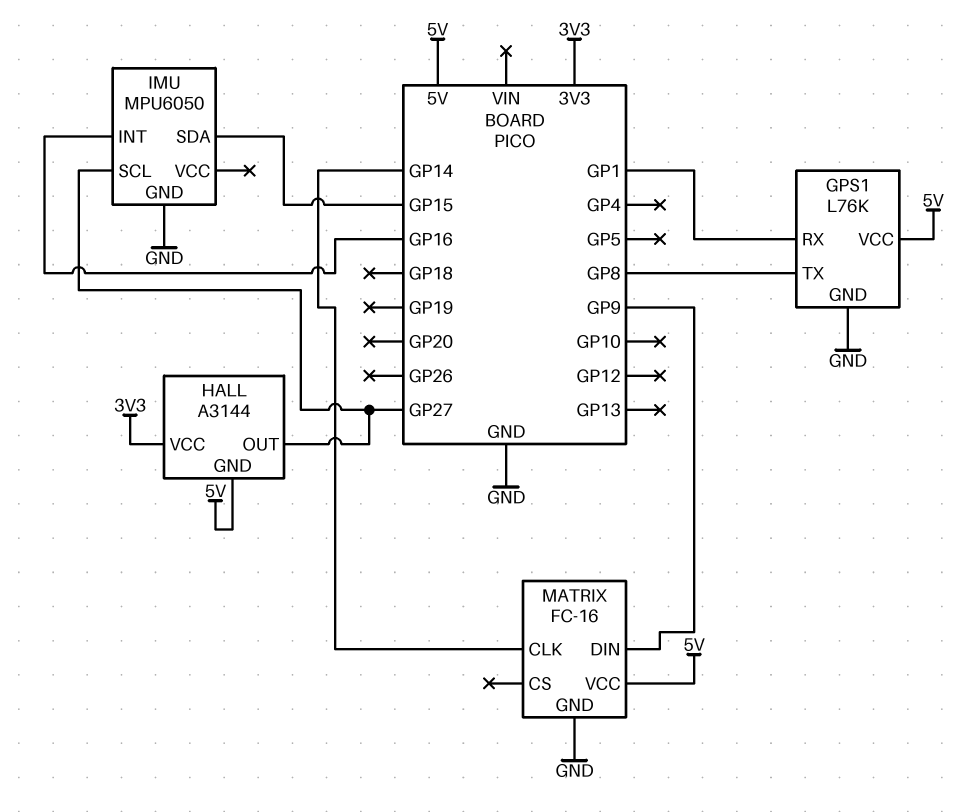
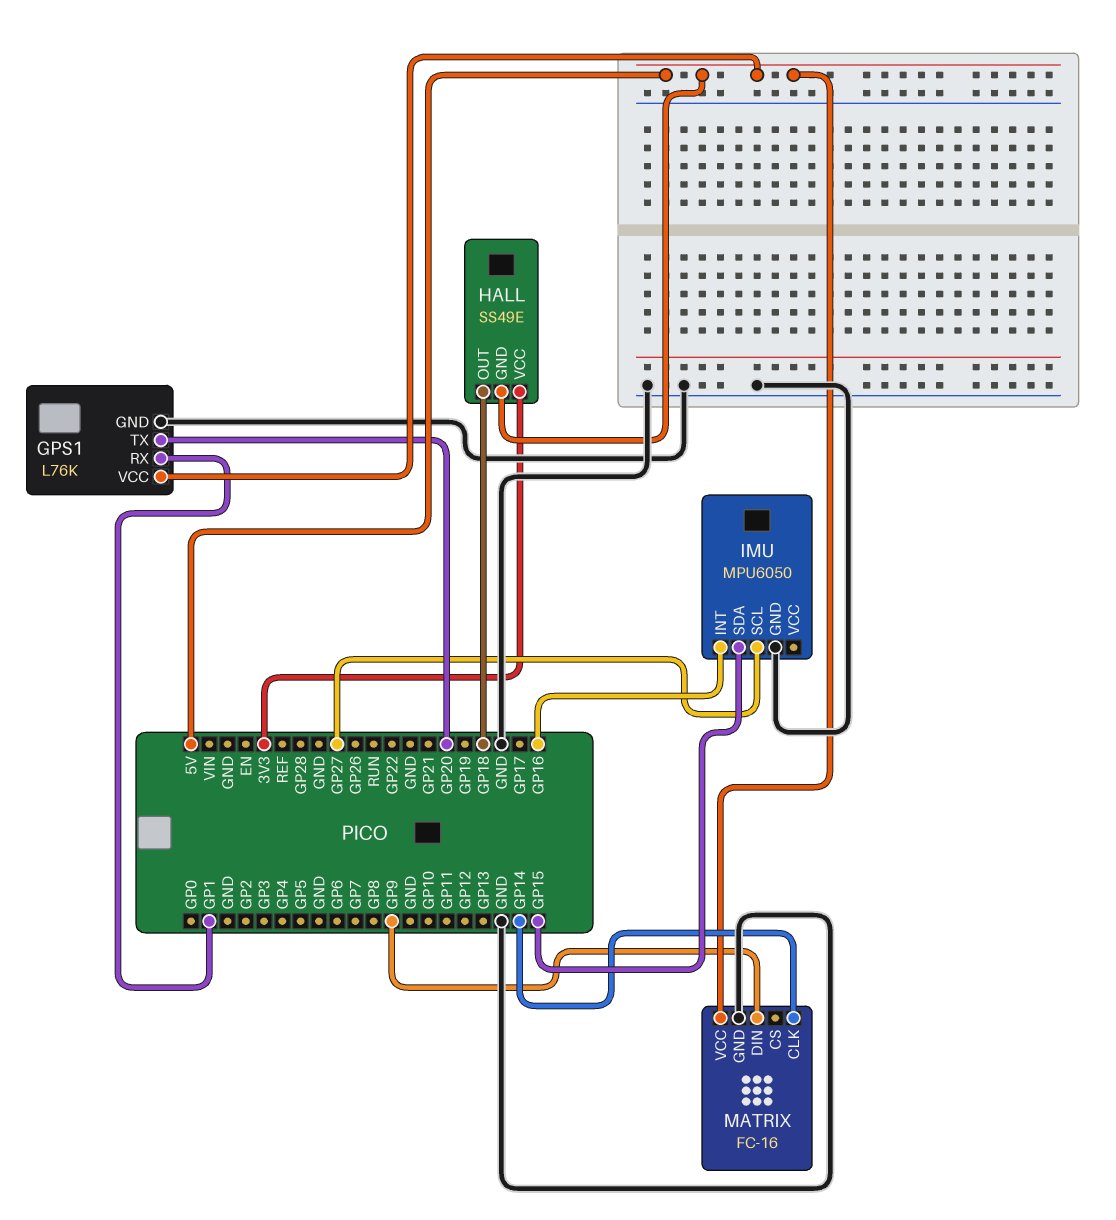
GPS1 pin TX: GP8 -> GP20
HALL: A3144 -> SS49E
HALL pin OUT: GP27 -> GP18

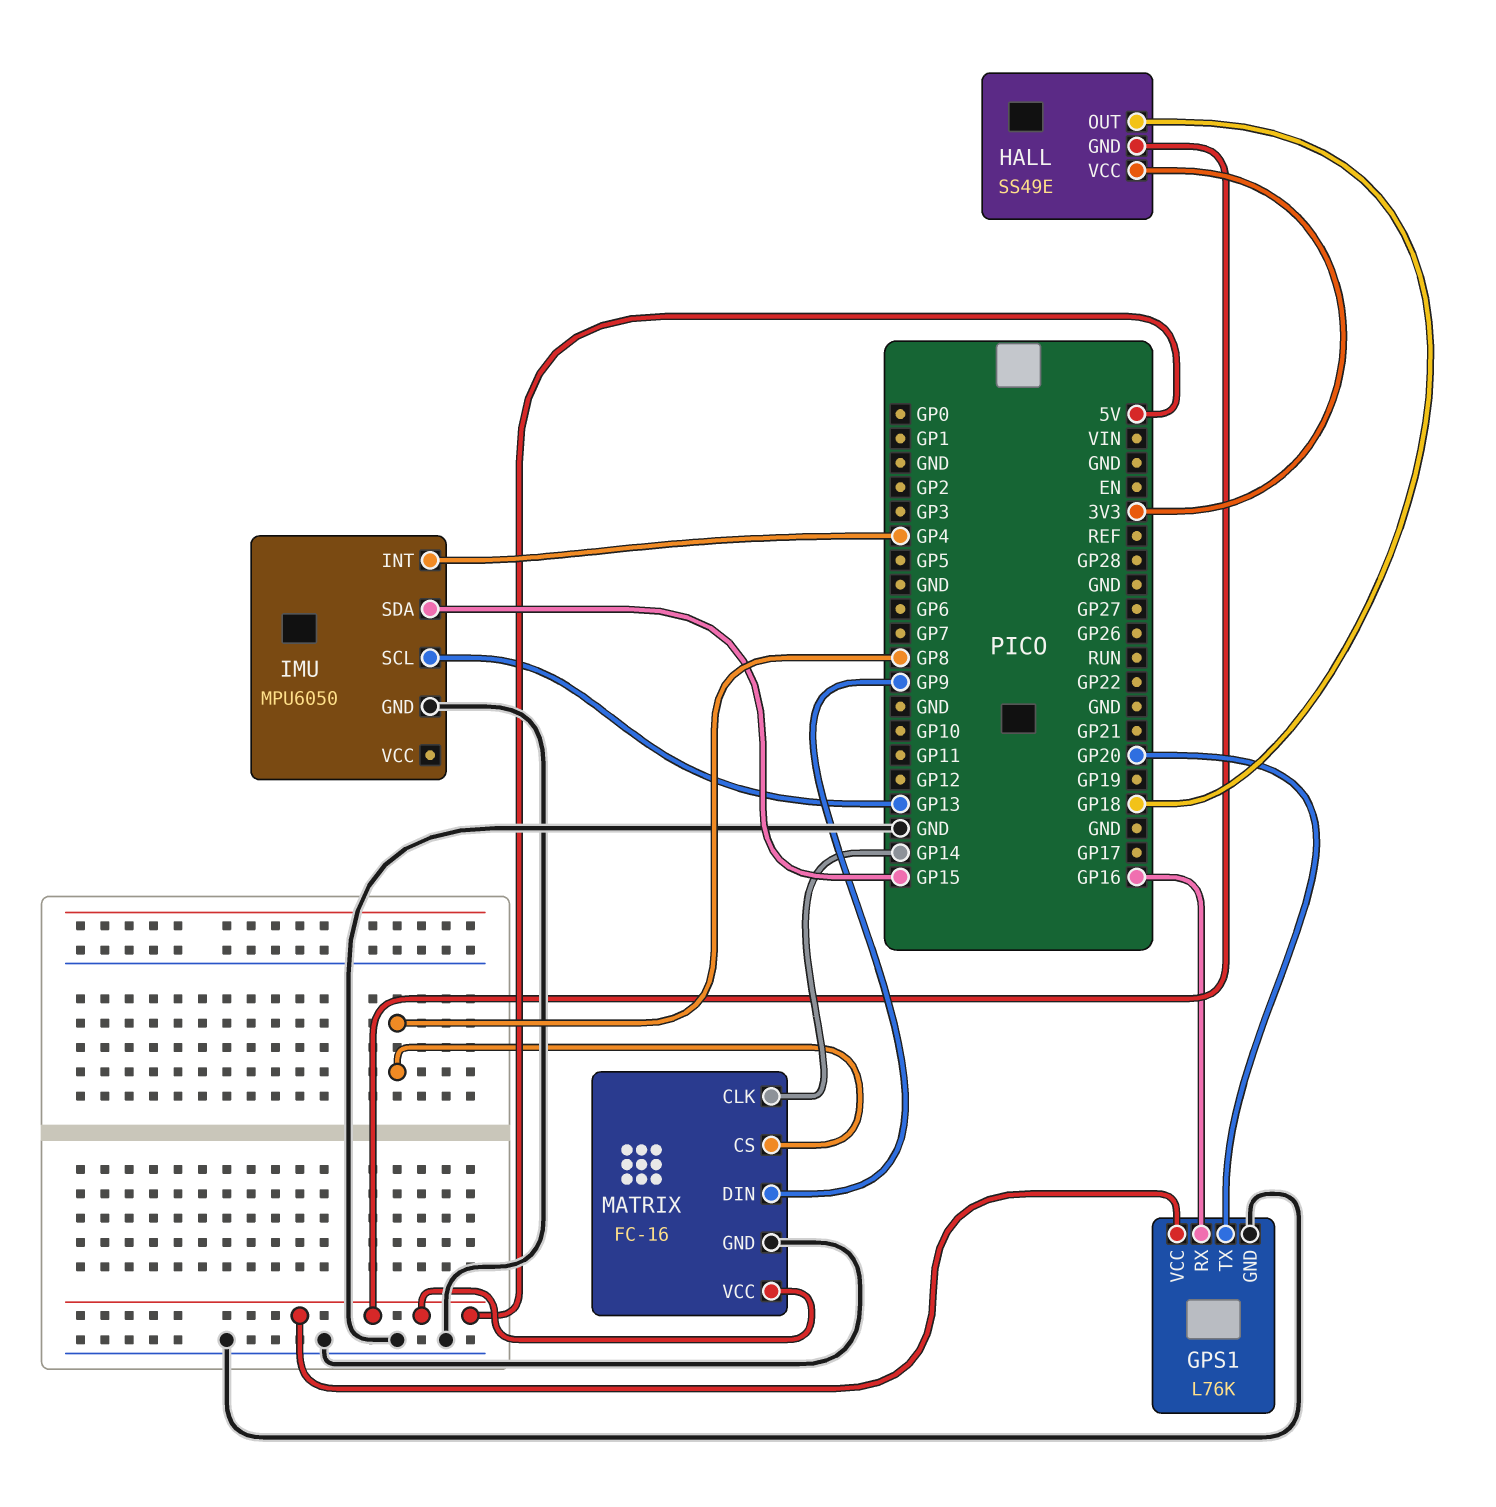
GPS1 pin RX: GP1 -> GP16
IMU pin INT: GP16 -> GP4
IMU pin SCL: GP27 -> GP13
MATRIX pin CS: none -> GP8

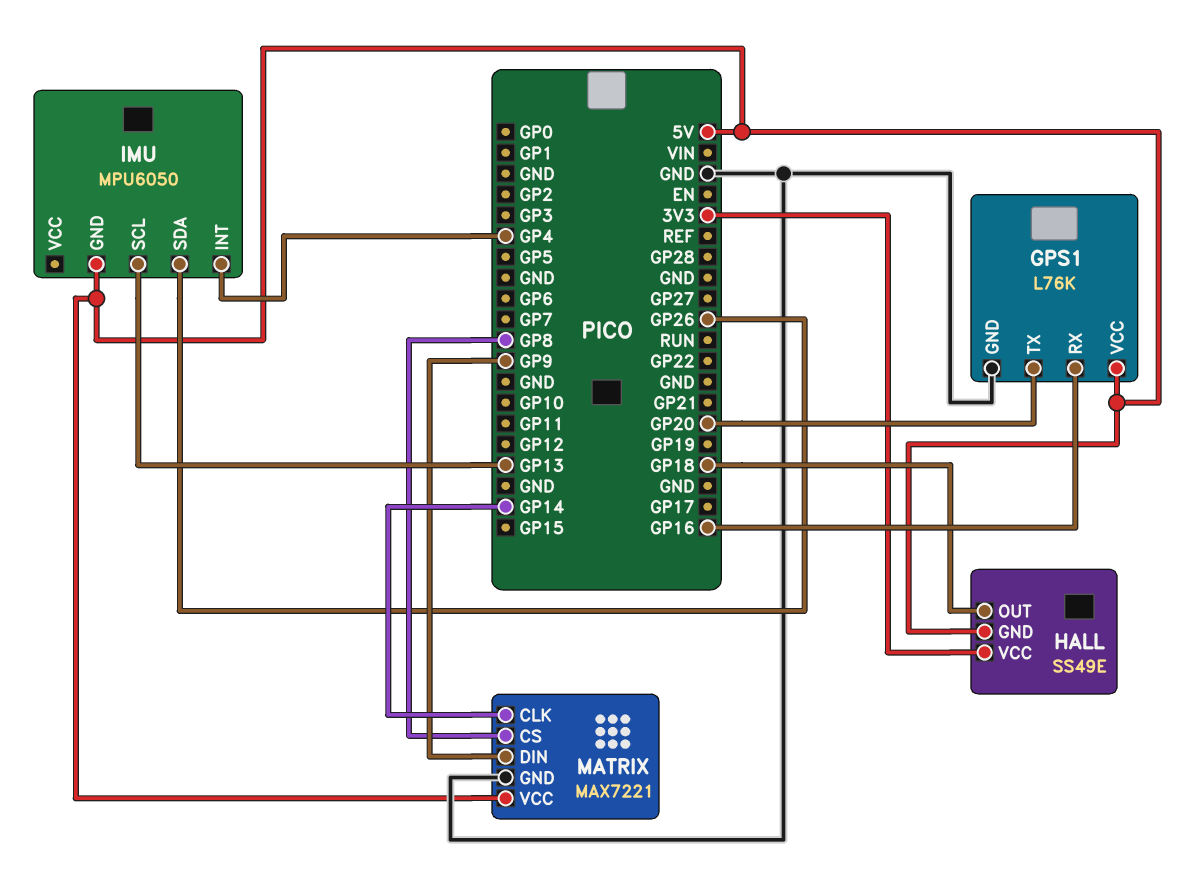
IMU pin GND: GND -> 5V
IMU pin SDA: GP15 -> GP26
MATRIX: FC-16 -> MAX7221

